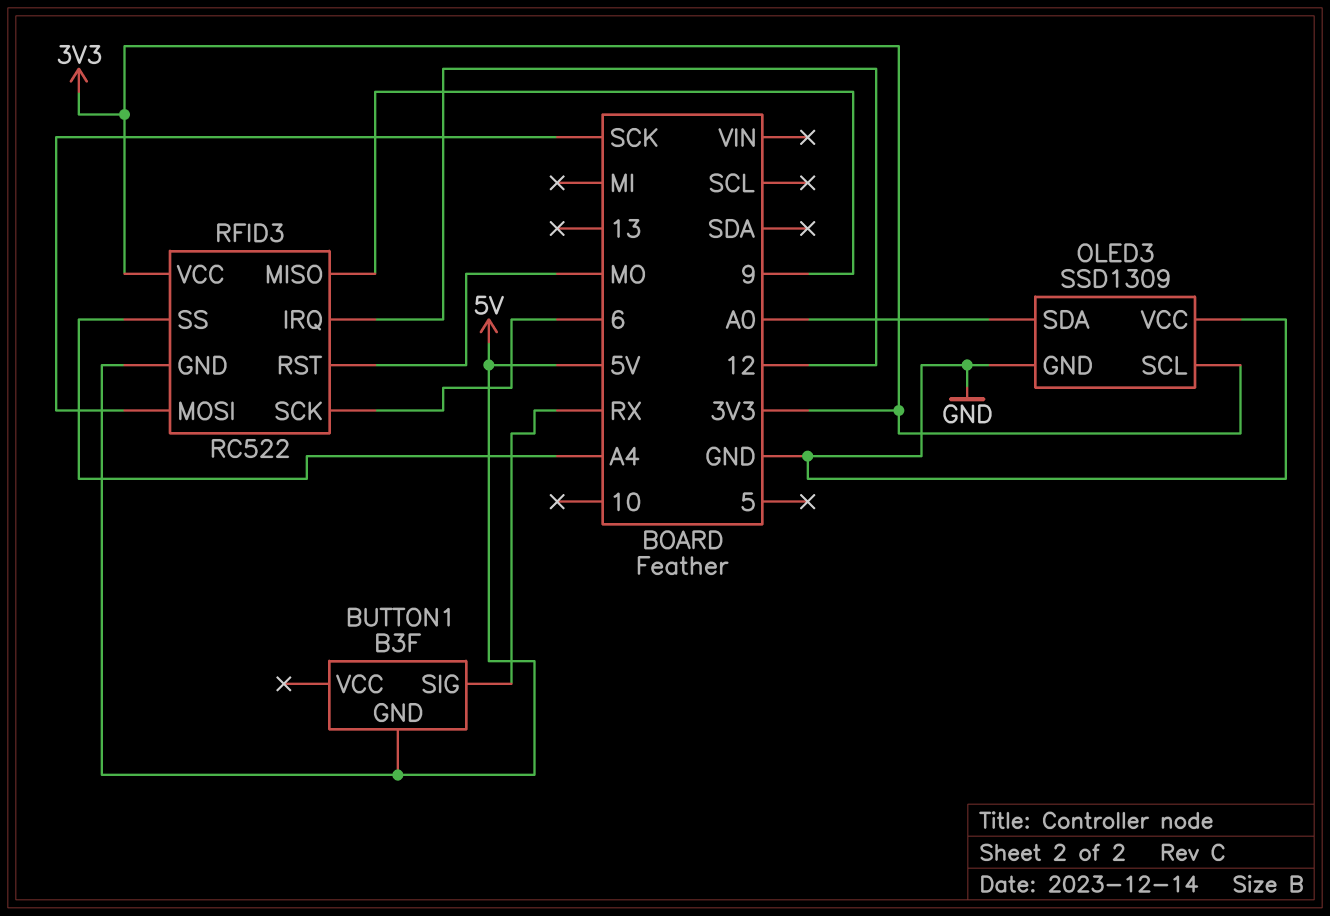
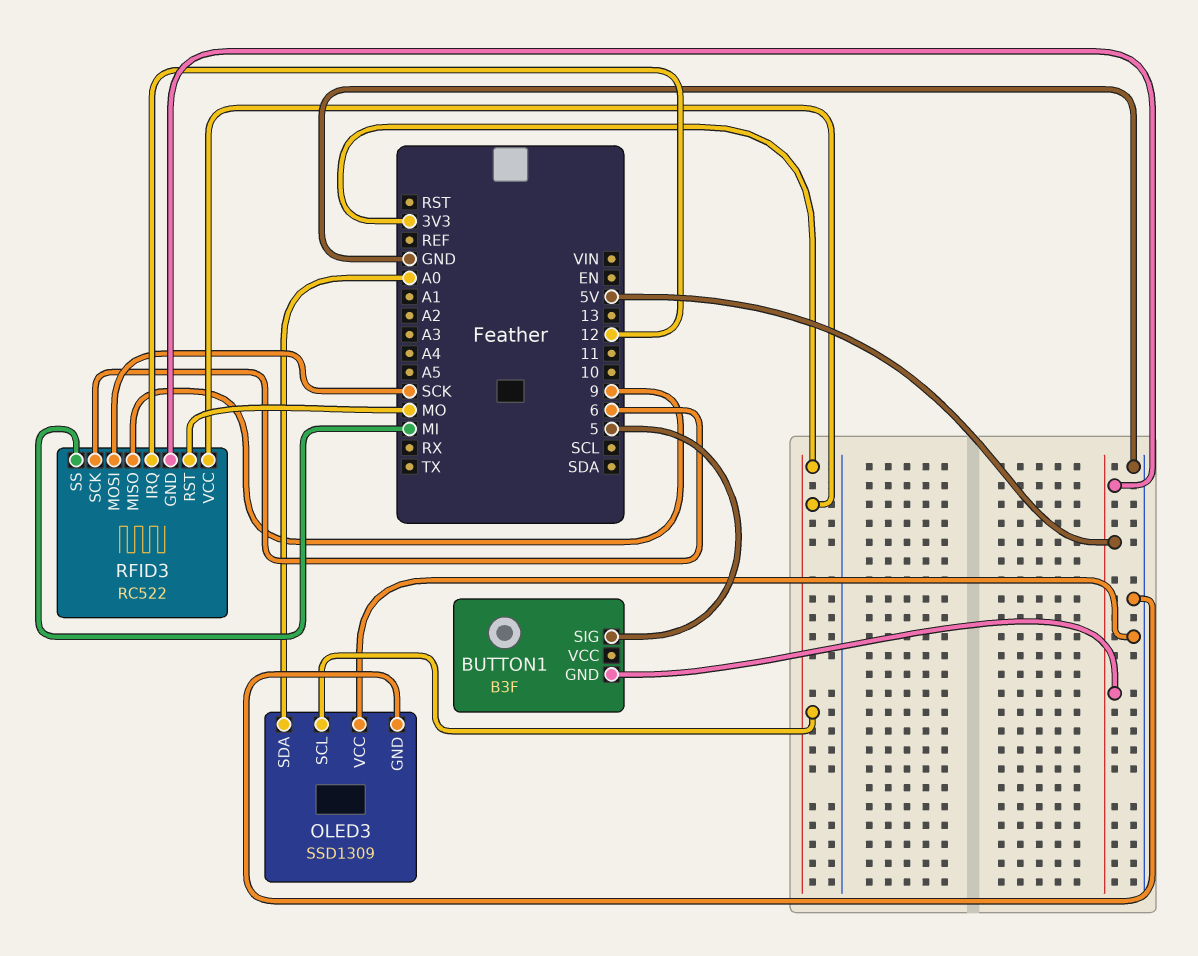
BUTTON1 pin SIG: RX -> 5
RFID3 pin SS: A4 -> MI

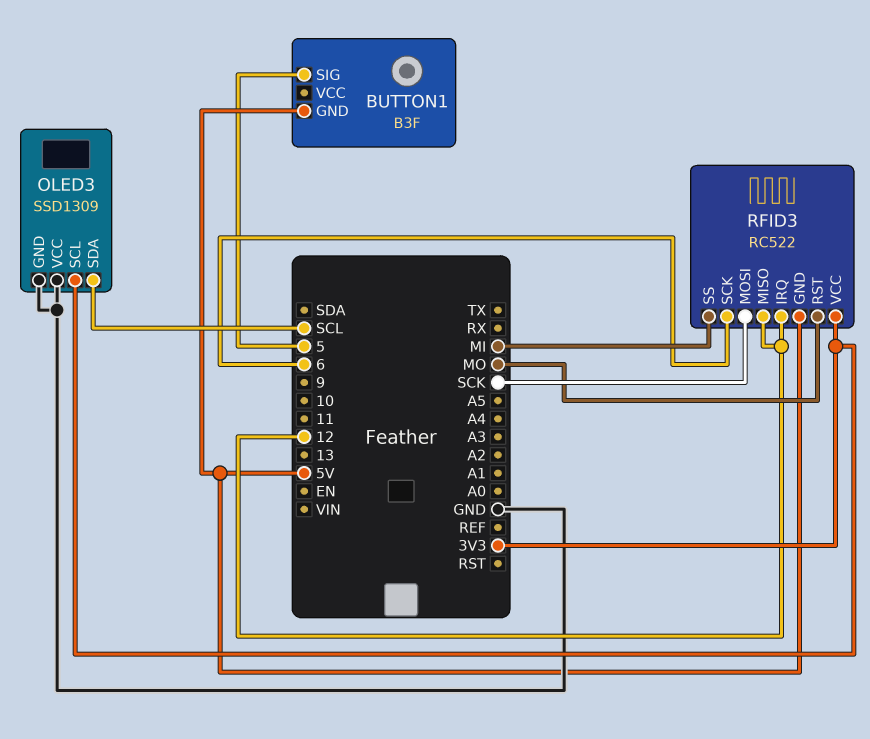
OLED3 pin SDA: A0 -> SCL
RFID3 pin MISO: 9 -> 12

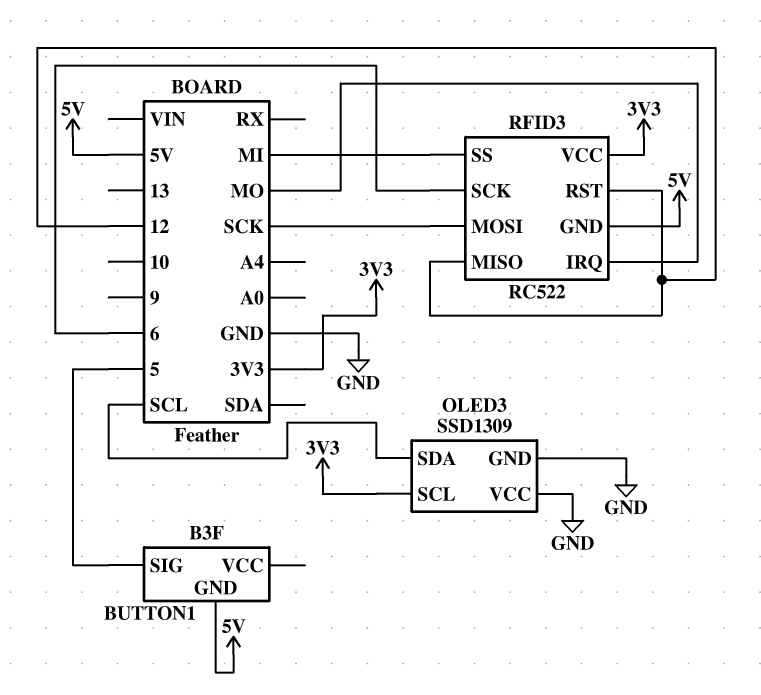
RFID3 pin IRQ: 12 -> MO
RFID3 pin RST: MO -> 12

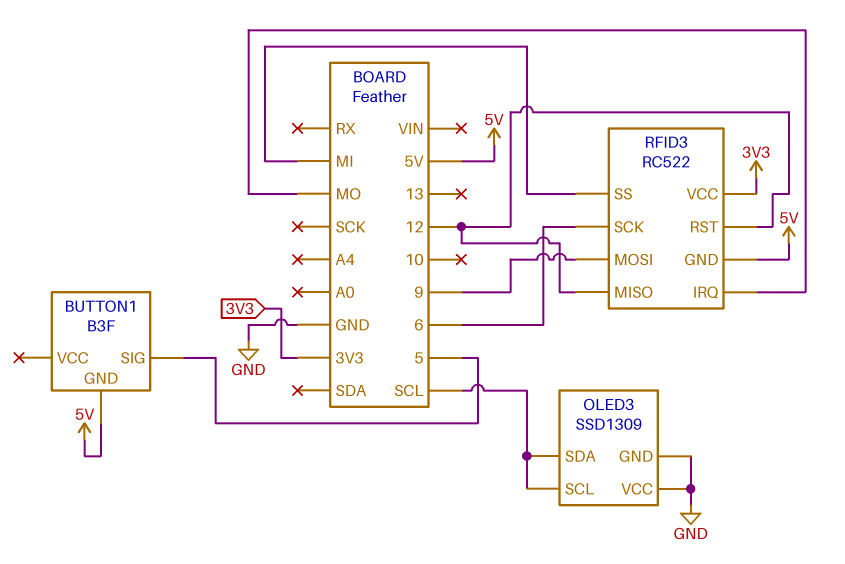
OLED3 pin SCL: 3V3 -> SCL
RFID3 pin MOSI: SCK -> 9

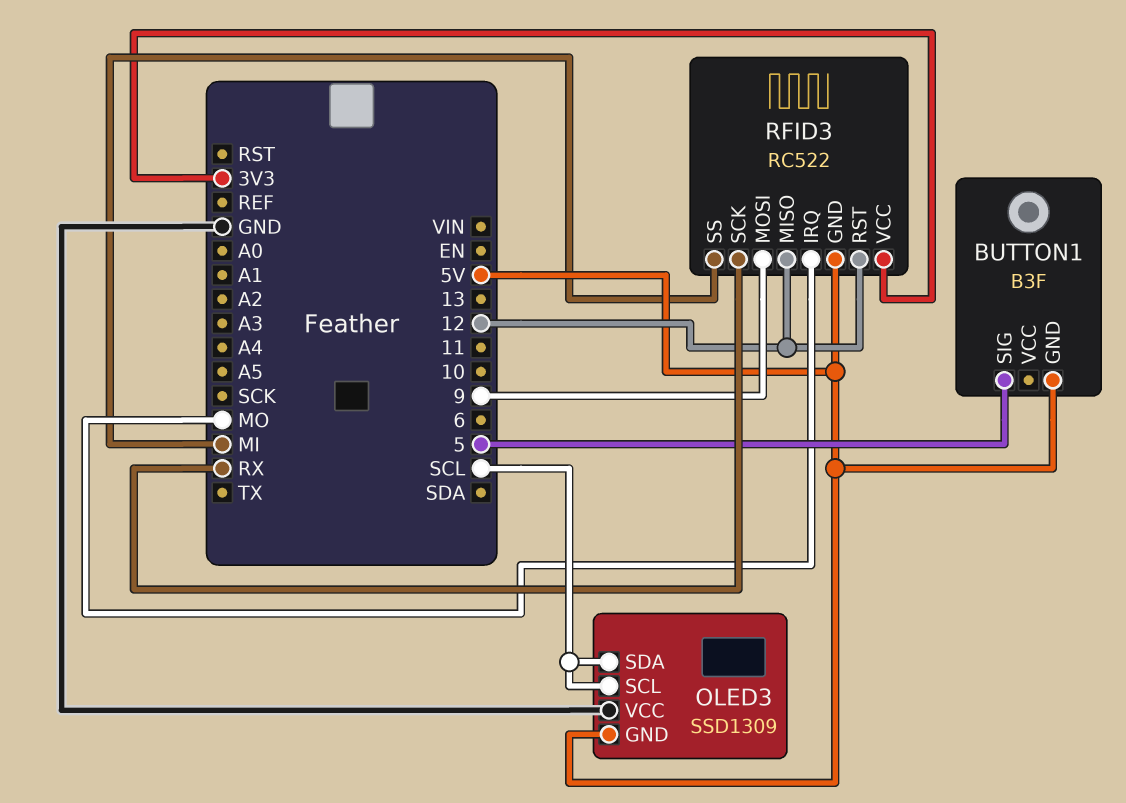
OLED3 pin GND: GND -> 5V
RFID3 pin SCK: 6 -> RX

